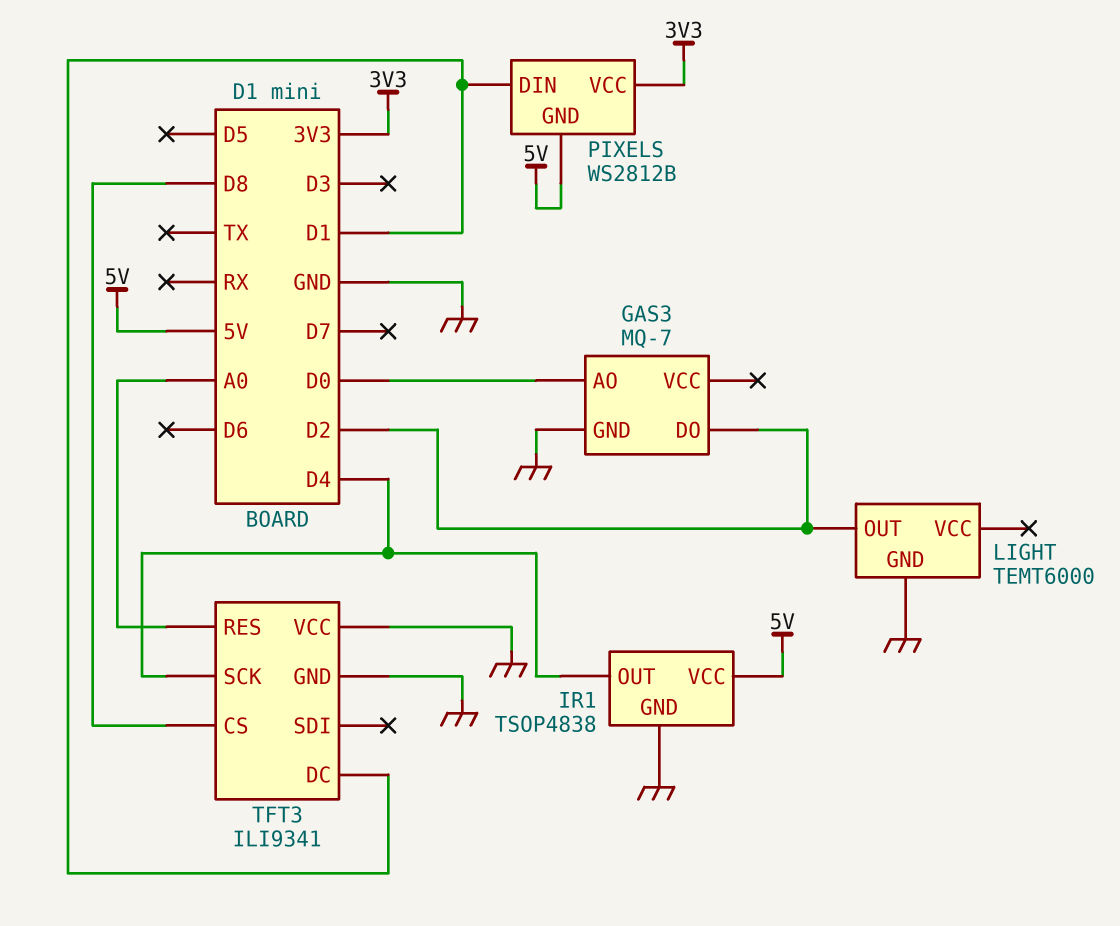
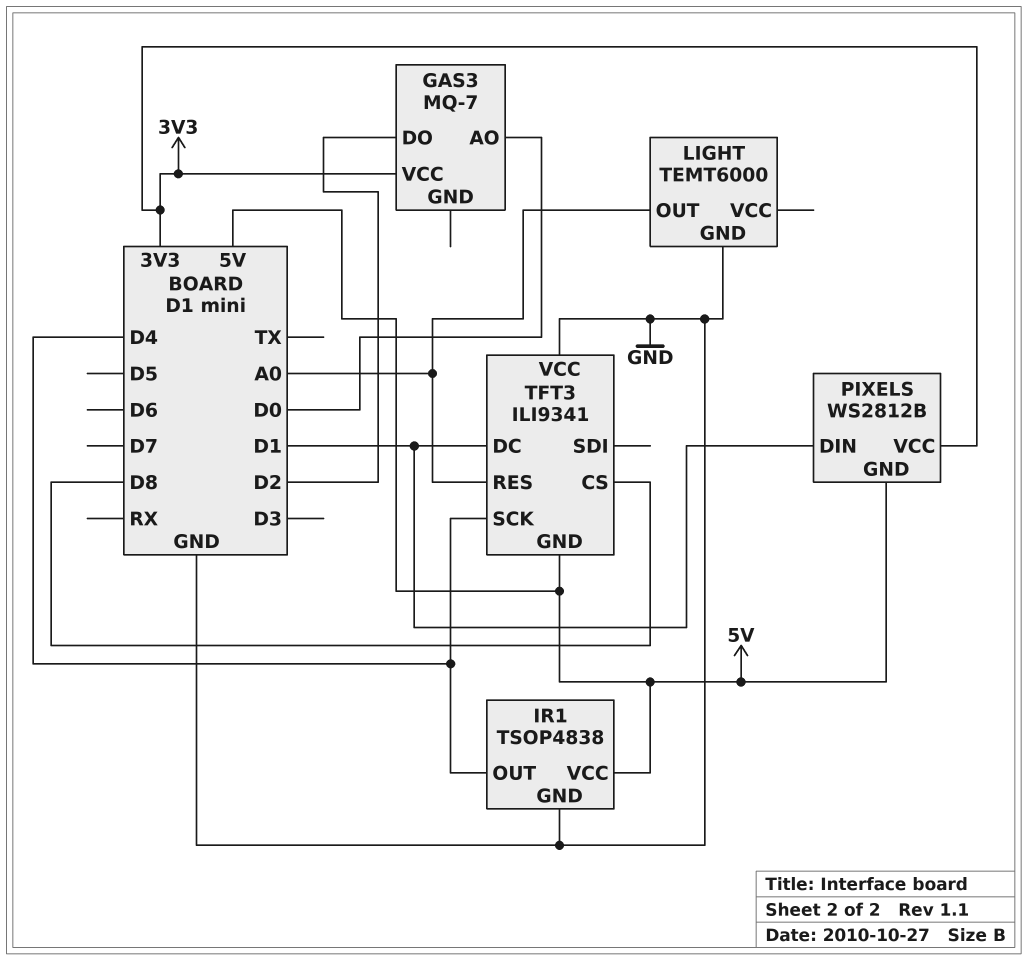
GAS3 pin GND: GND -> none
GAS3 pin VCC: none -> 3V3
LIGHT pin OUT: D2 -> A0
TFT3 pin GND: GND -> 5V

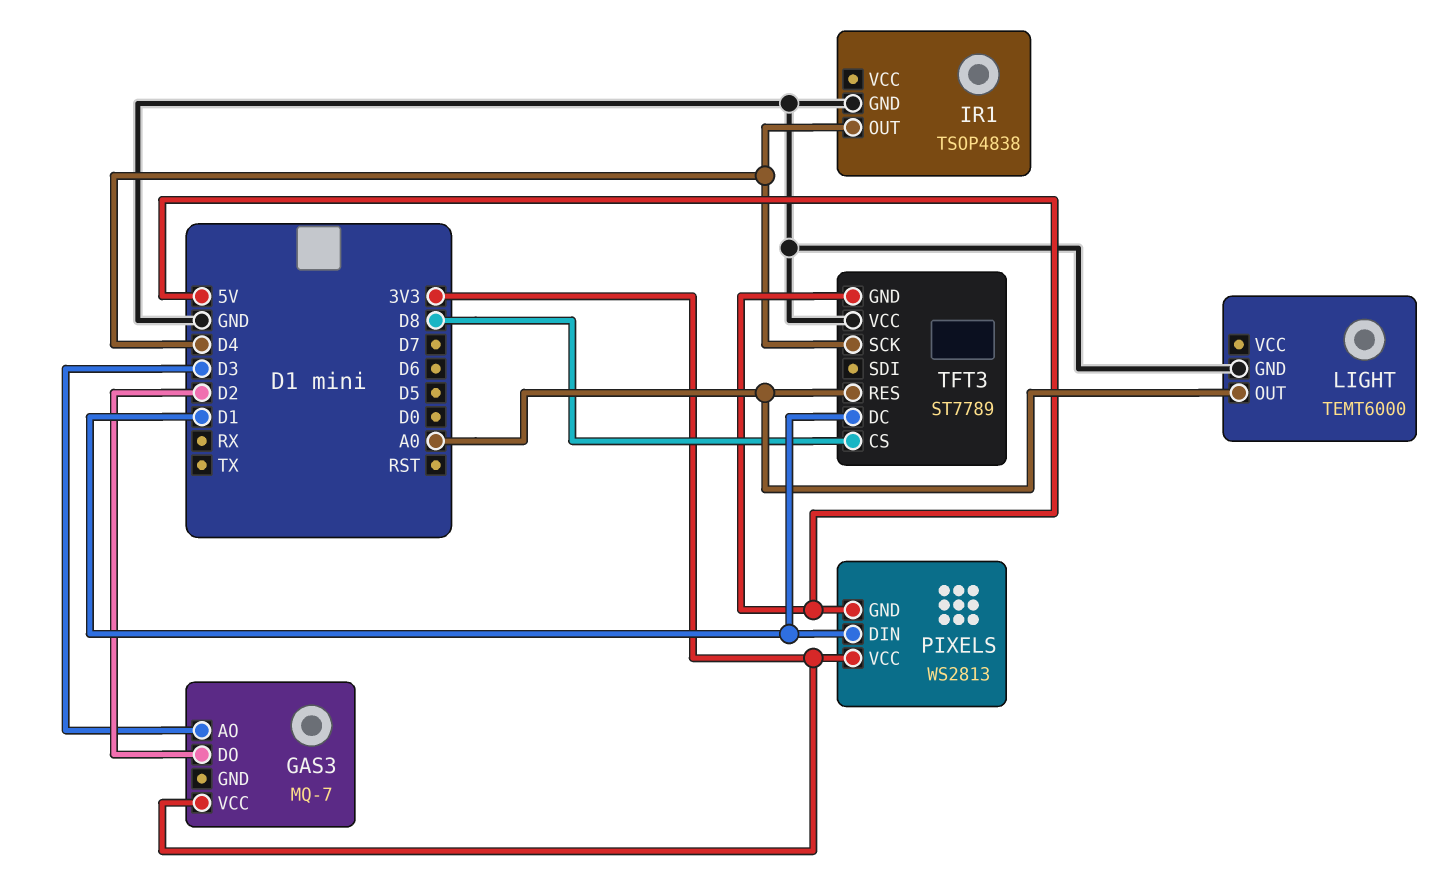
GAS3 pin AO: D0 -> D3
IR1 pin VCC: 5V -> none
PIXELS: WS2812B -> WS2813
TFT3: ILI9341 -> ST7789

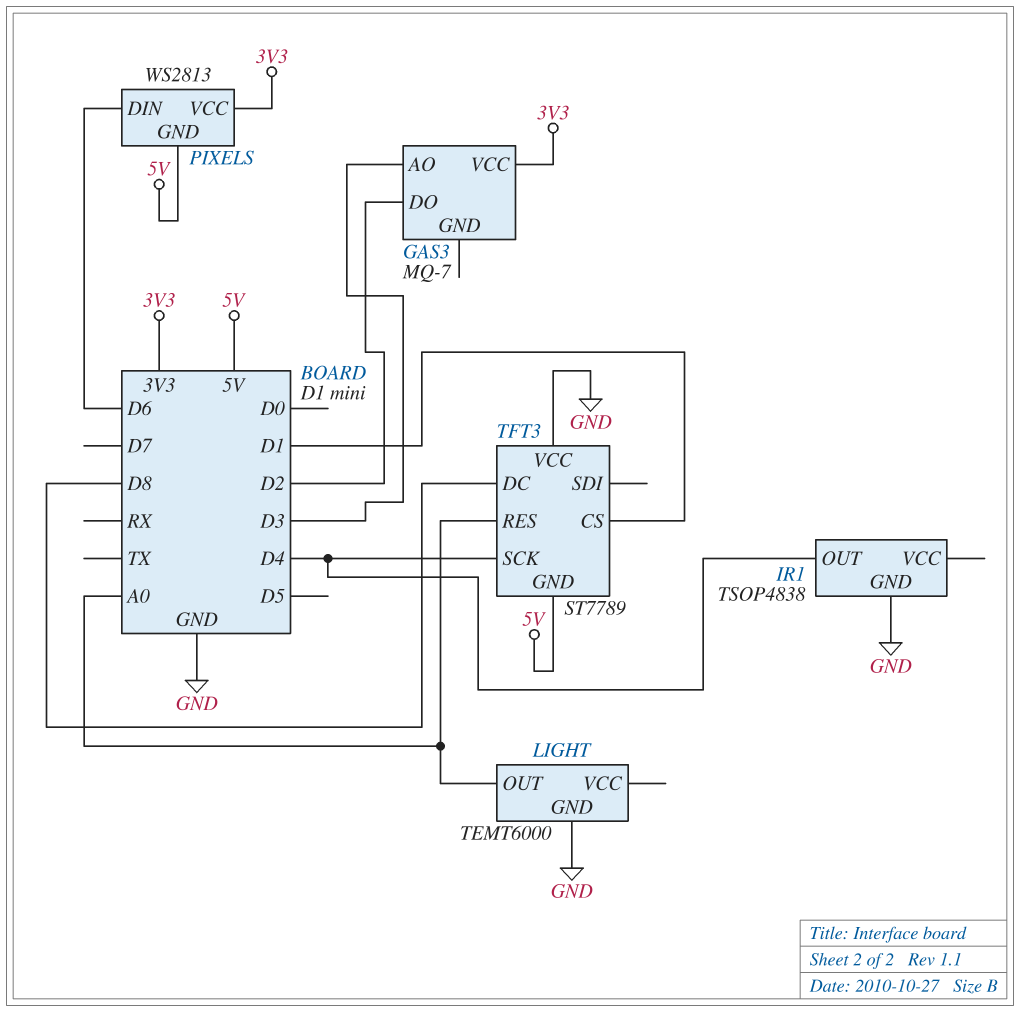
PIXELS pin DIN: D1 -> D6
TFT3 pin CS: D8 -> D1
TFT3 pin DC: D1 -> D8

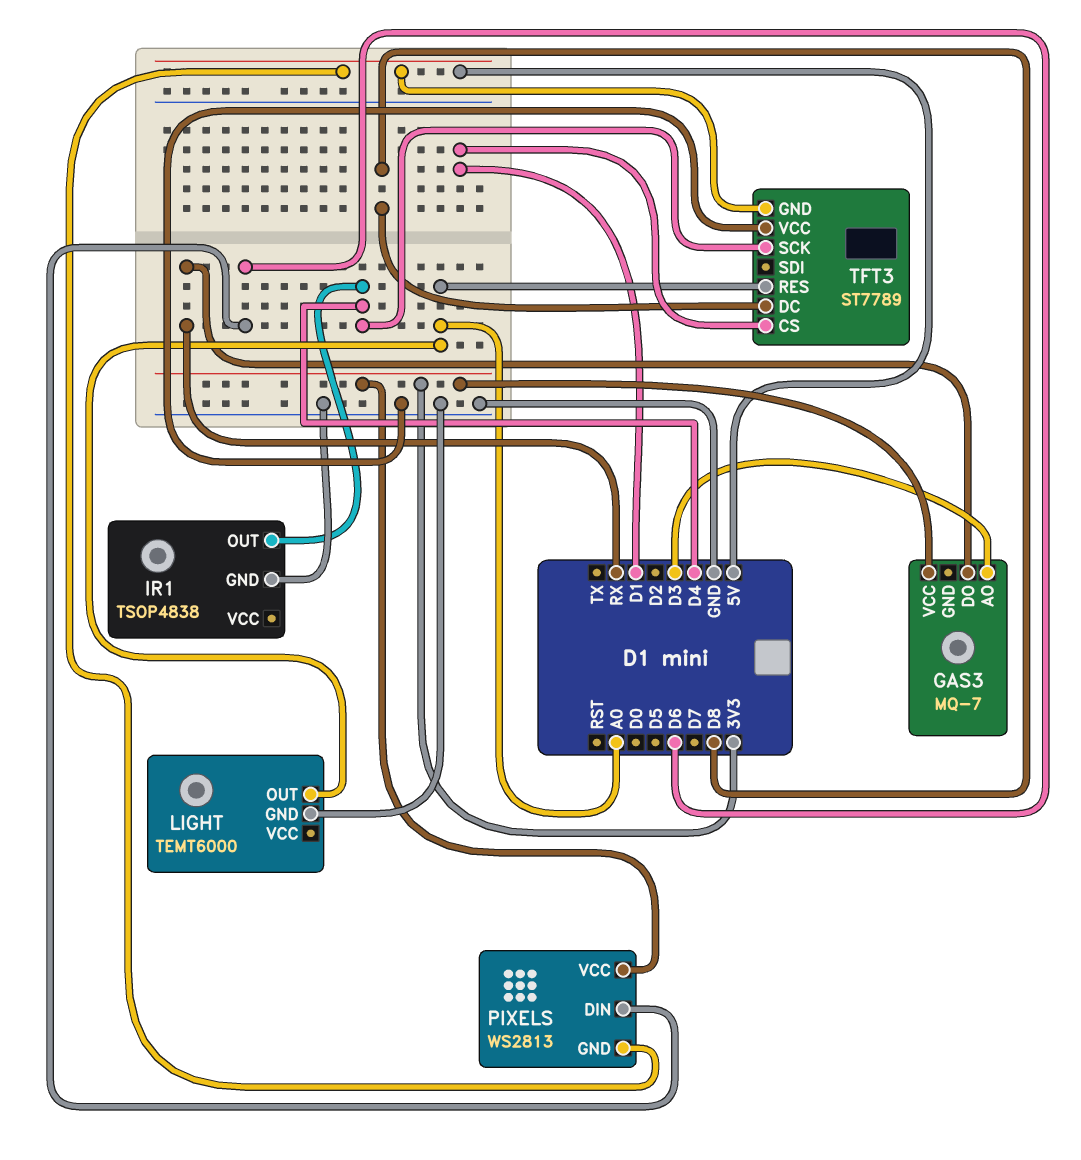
GAS3 pin DO: D2 -> RX

